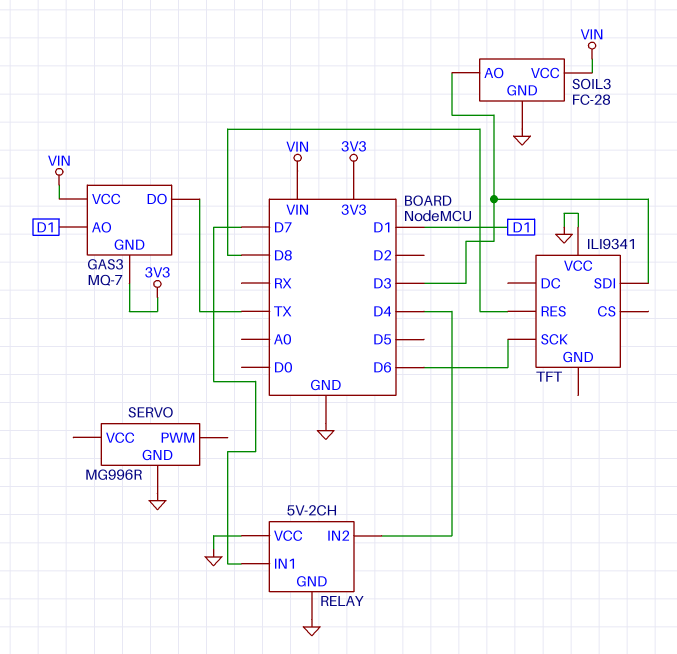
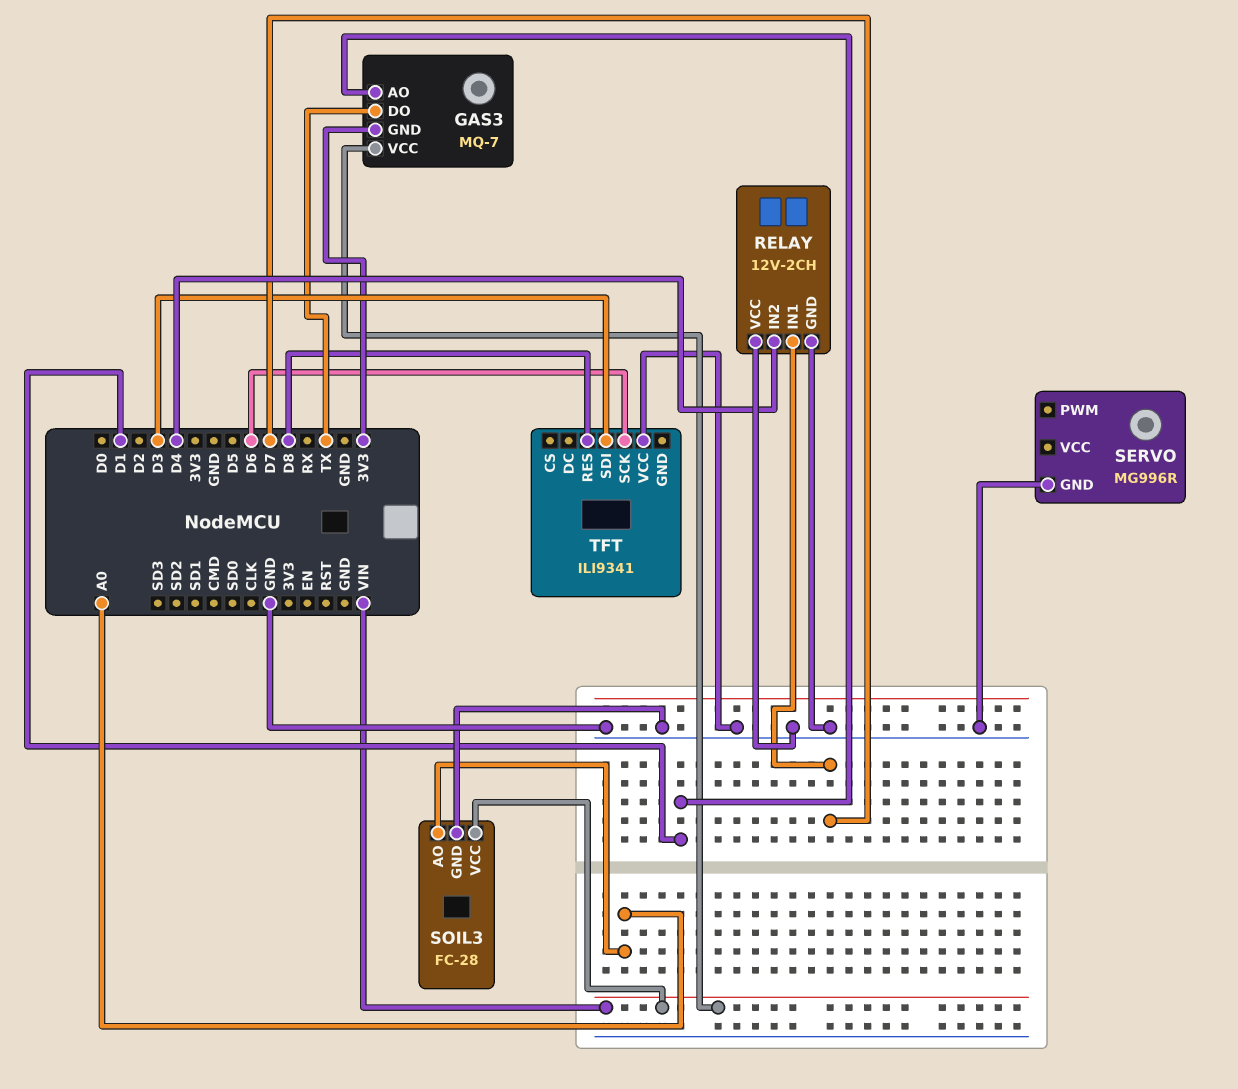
RELAY: 5V-2CH -> 12V-2CH
SOIL3 pin AO: D3 -> A0

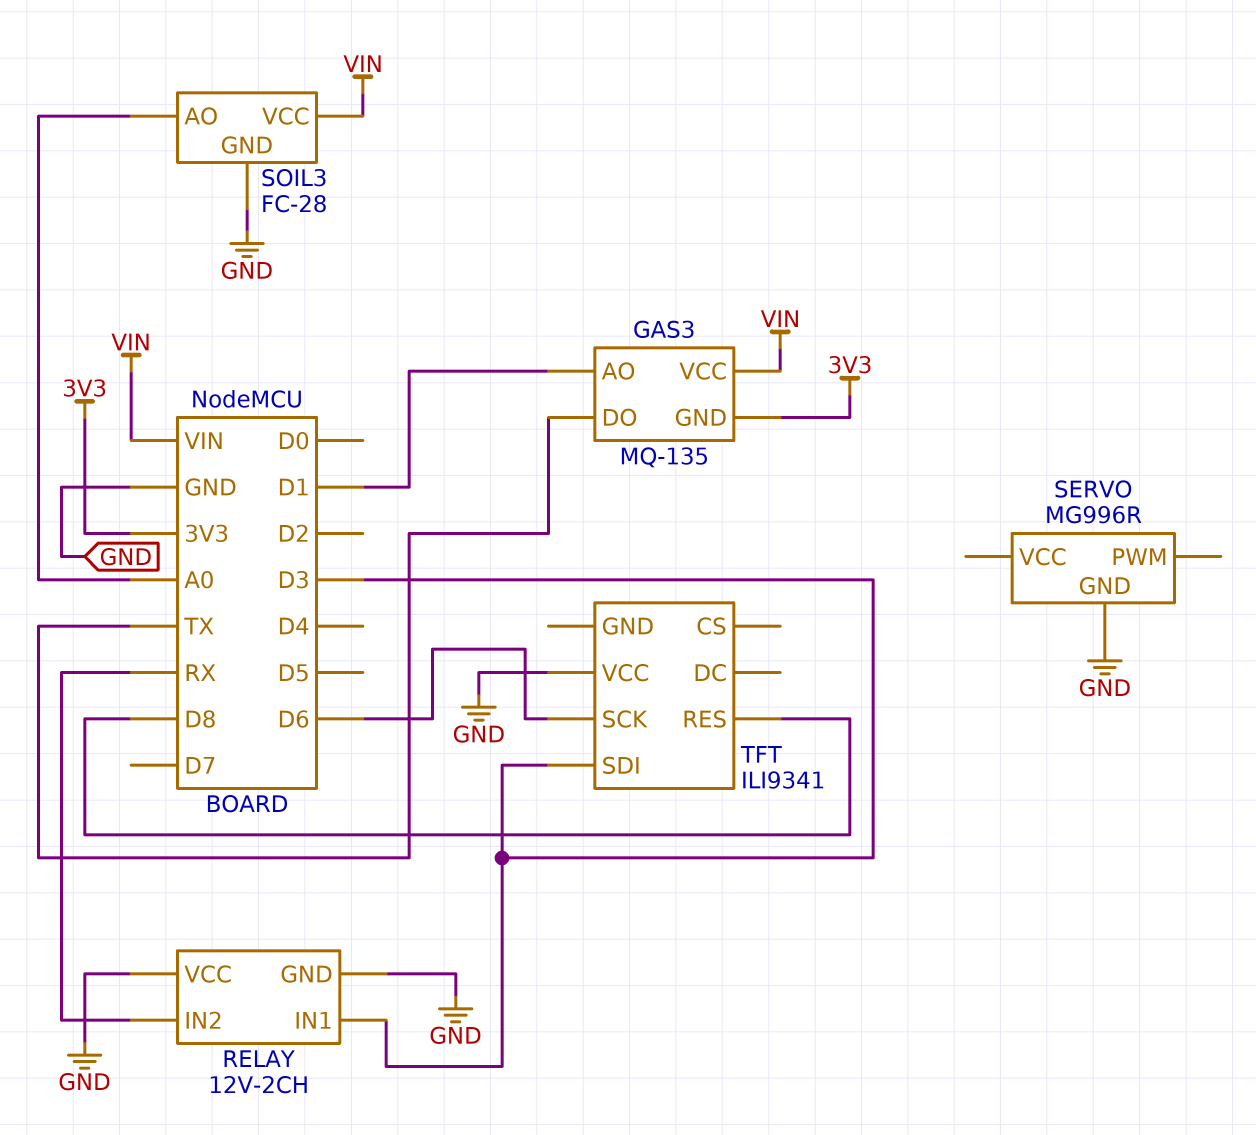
GAS3: MQ-7 -> MQ-135
RELAY pin IN1: D7 -> D3
RELAY pin IN2: D4 -> RX

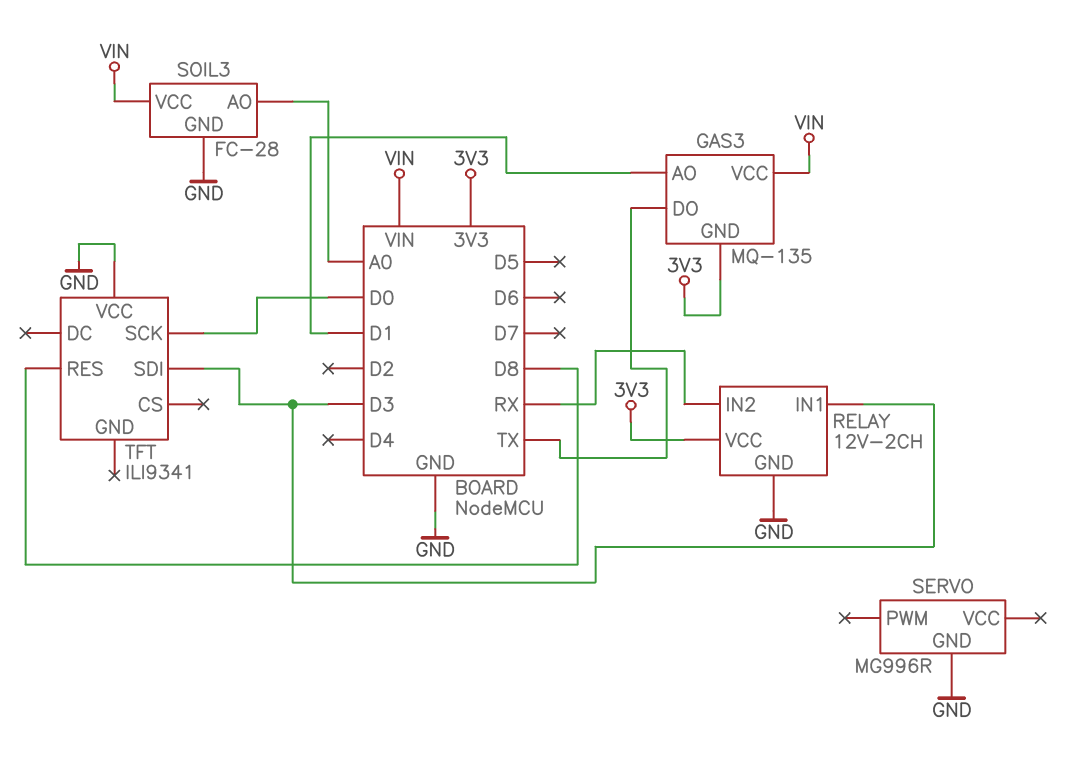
RELAY pin VCC: GND -> 3V3
TFT pin SCK: D6 -> D0

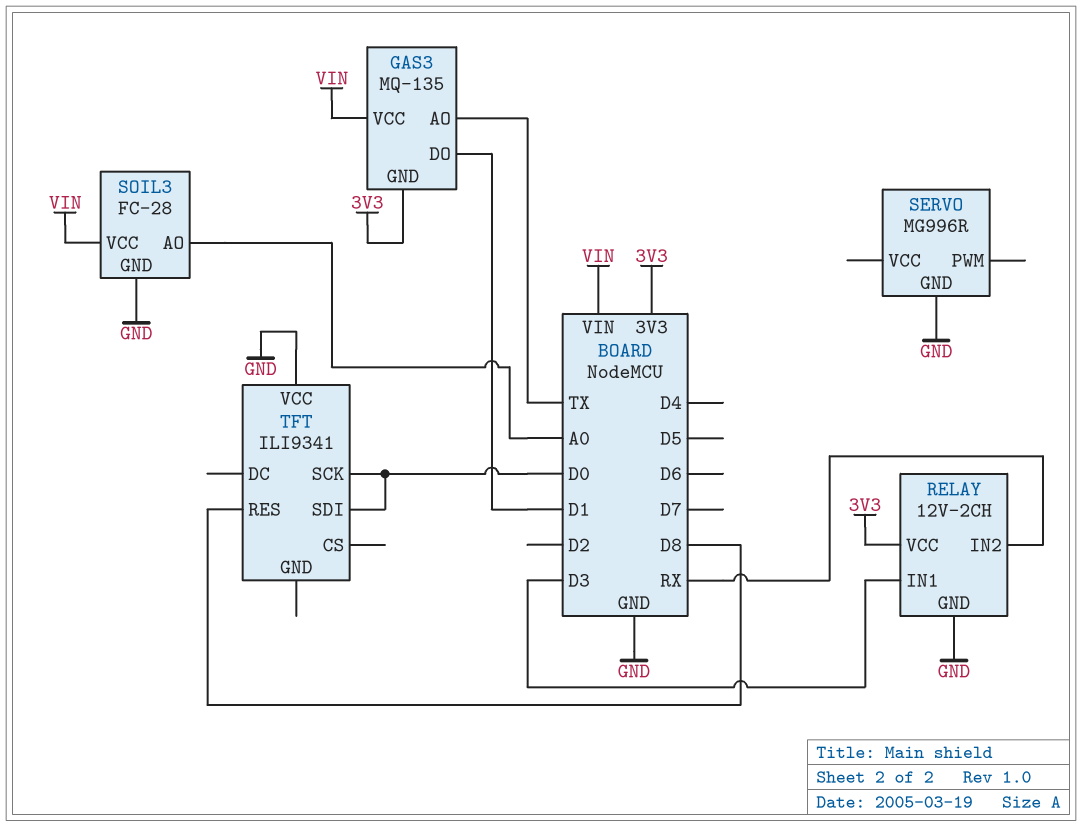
GAS3 pin AO: D1 -> TX
GAS3 pin DO: TX -> D1
TFT pin SDI: D3 -> D0

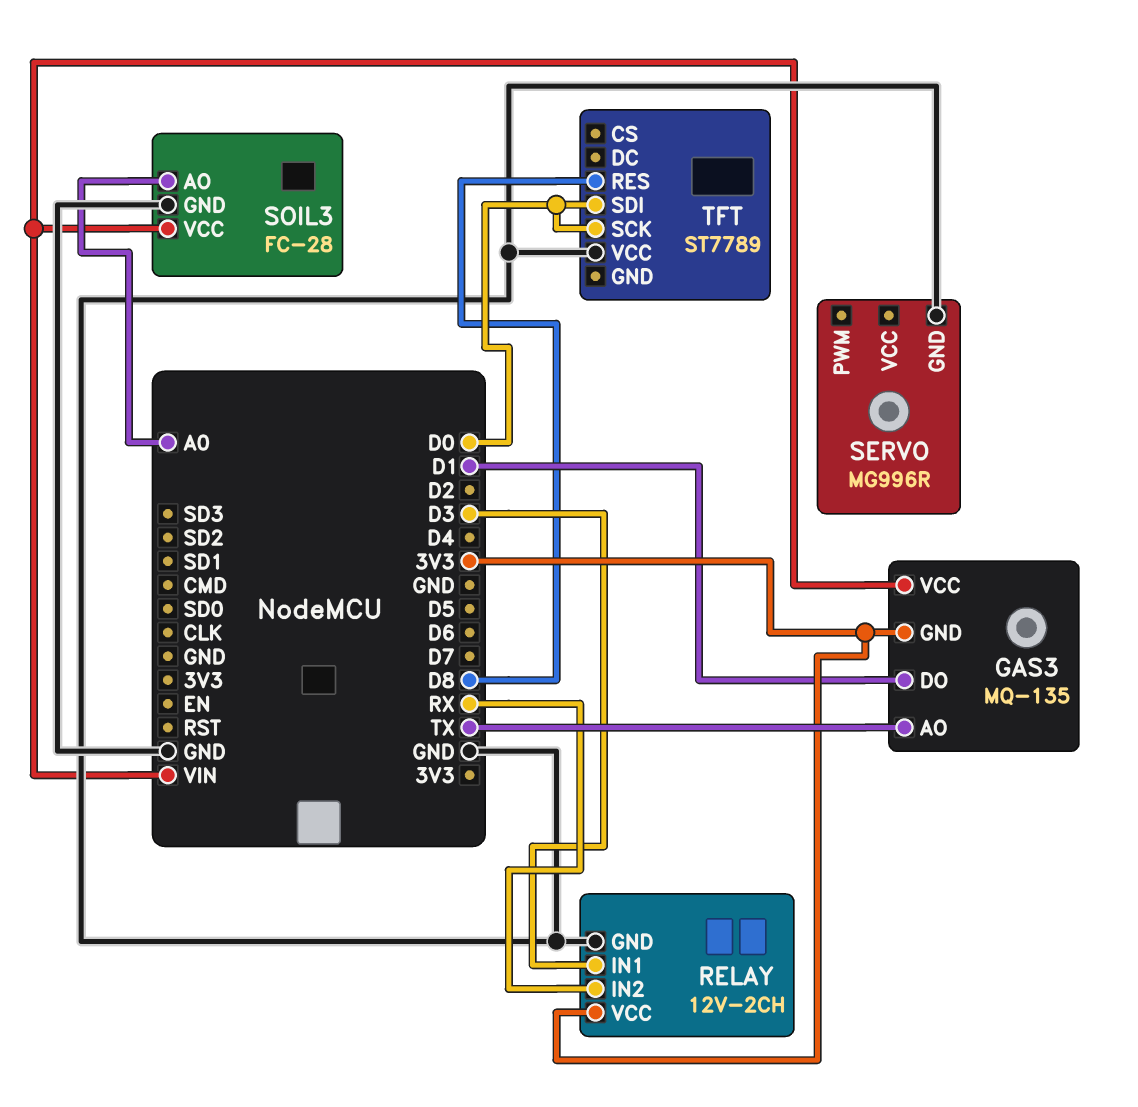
TFT: ILI9341 -> ST7789

